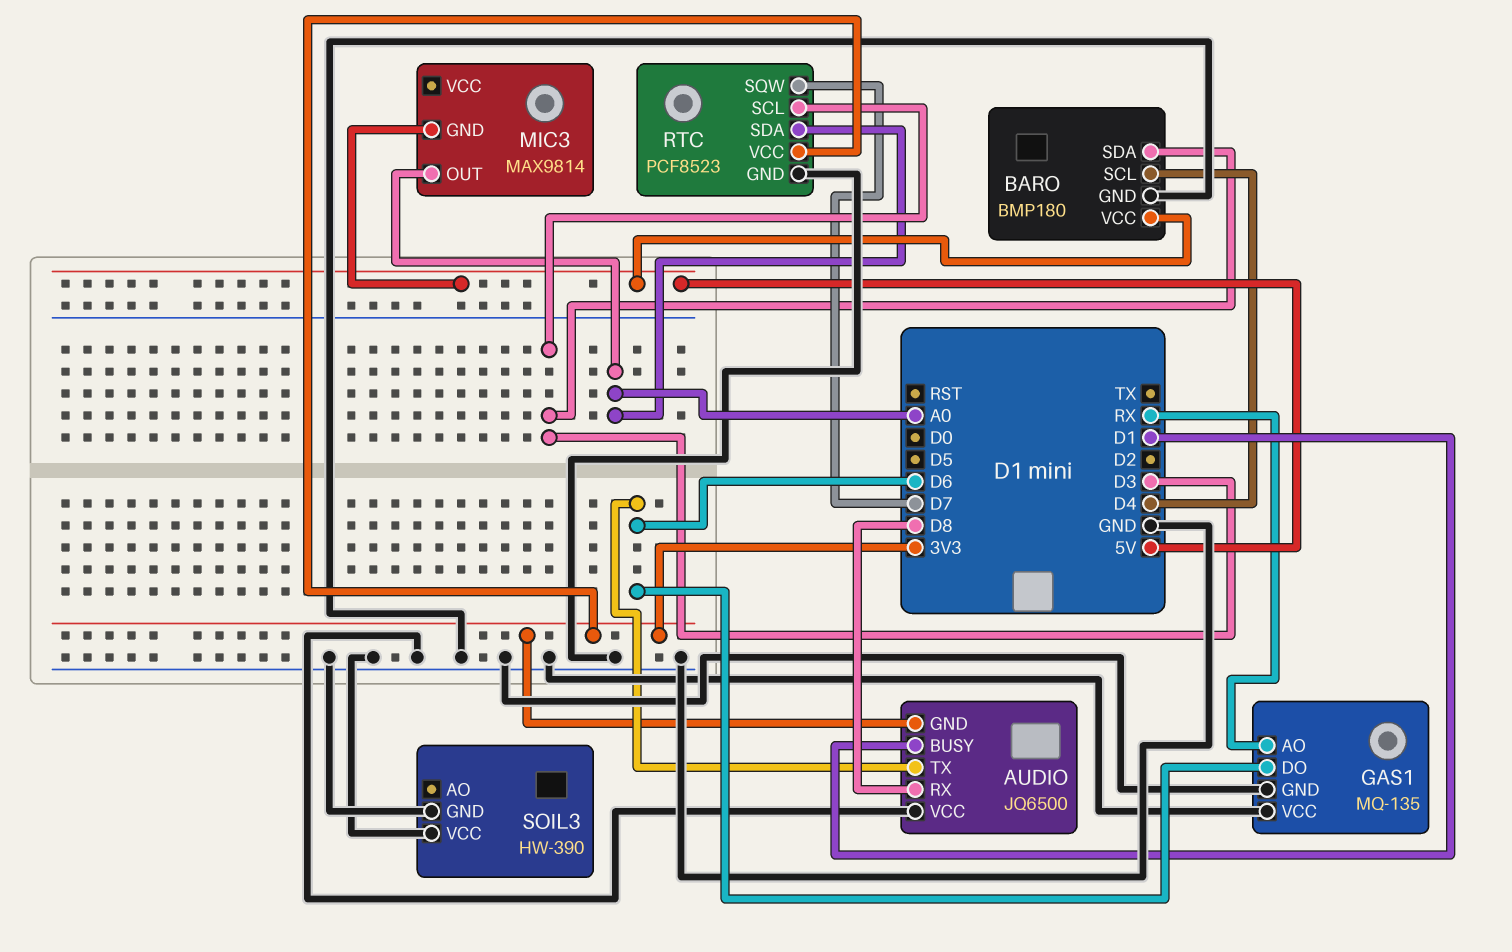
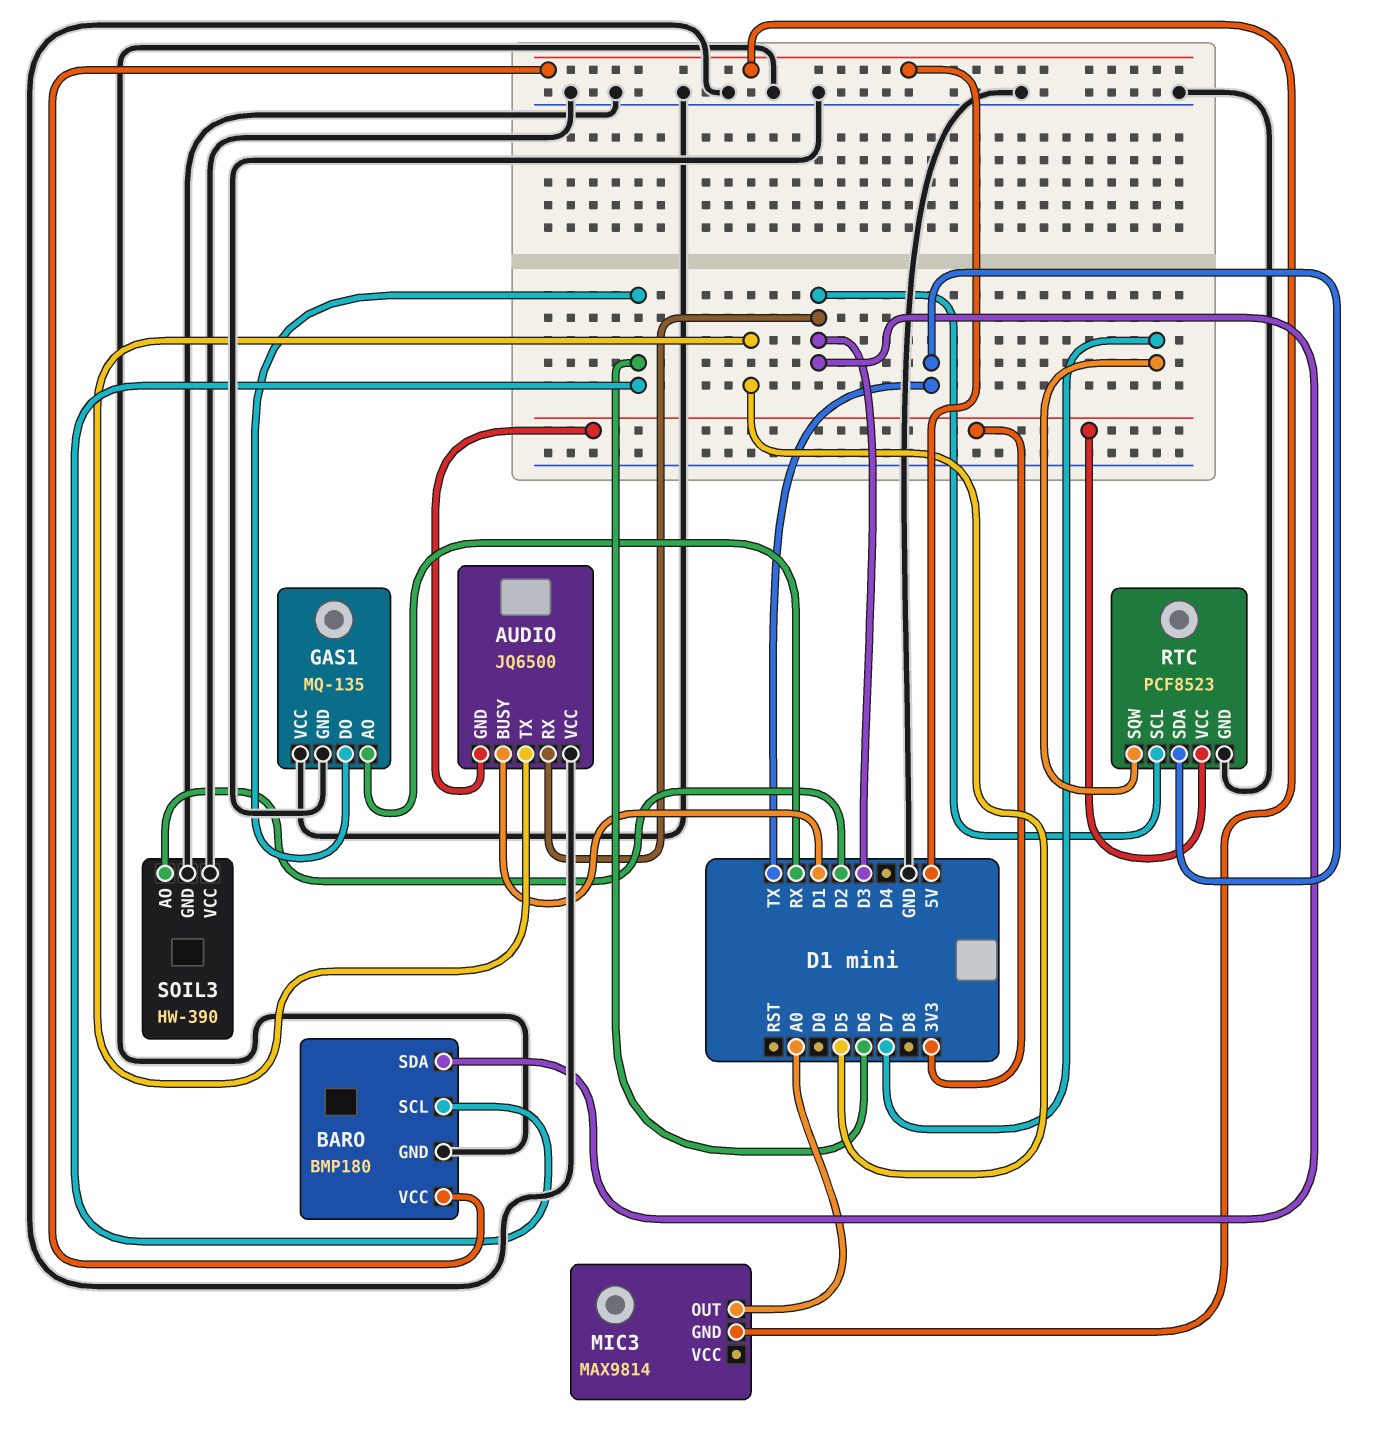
AUDIO pin RX: D8 -> D3
AUDIO pin TX: D6 -> D5
BARO pin SCL: D4 -> D6
RTC pin SDA: A0 -> TX
SOIL3 pin AO: none -> D2

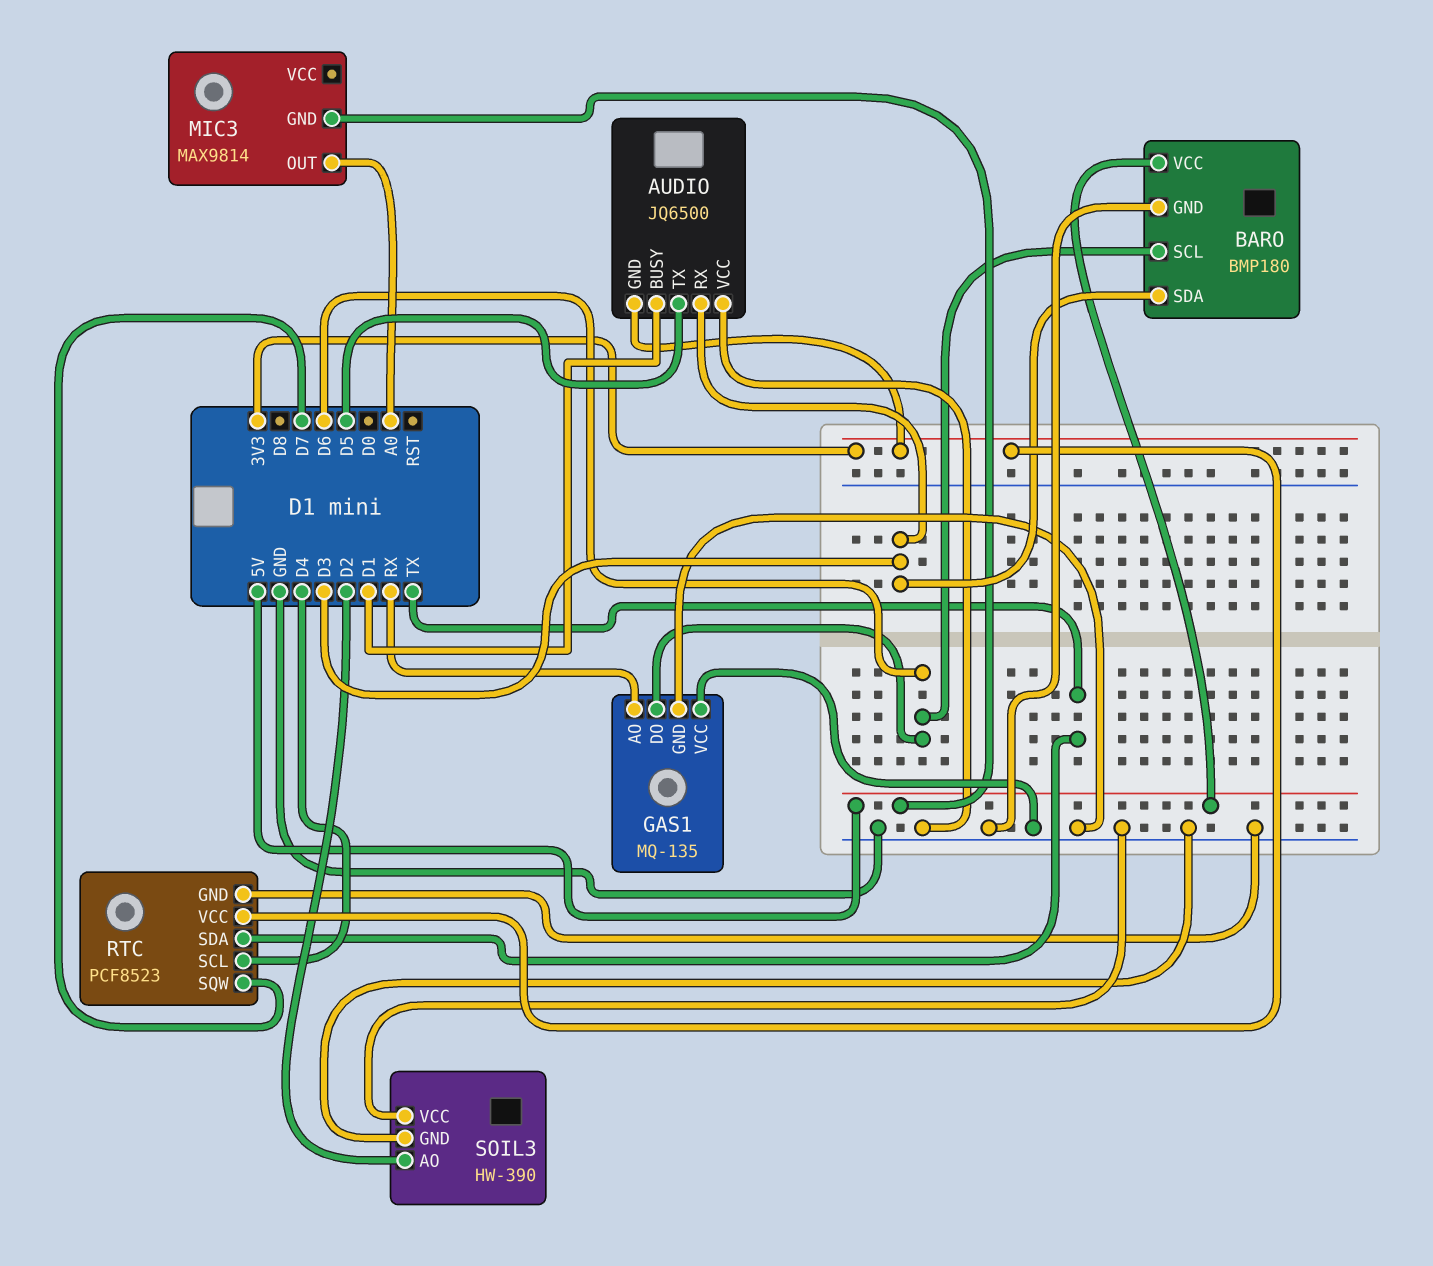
RTC pin SCL: D3 -> D4

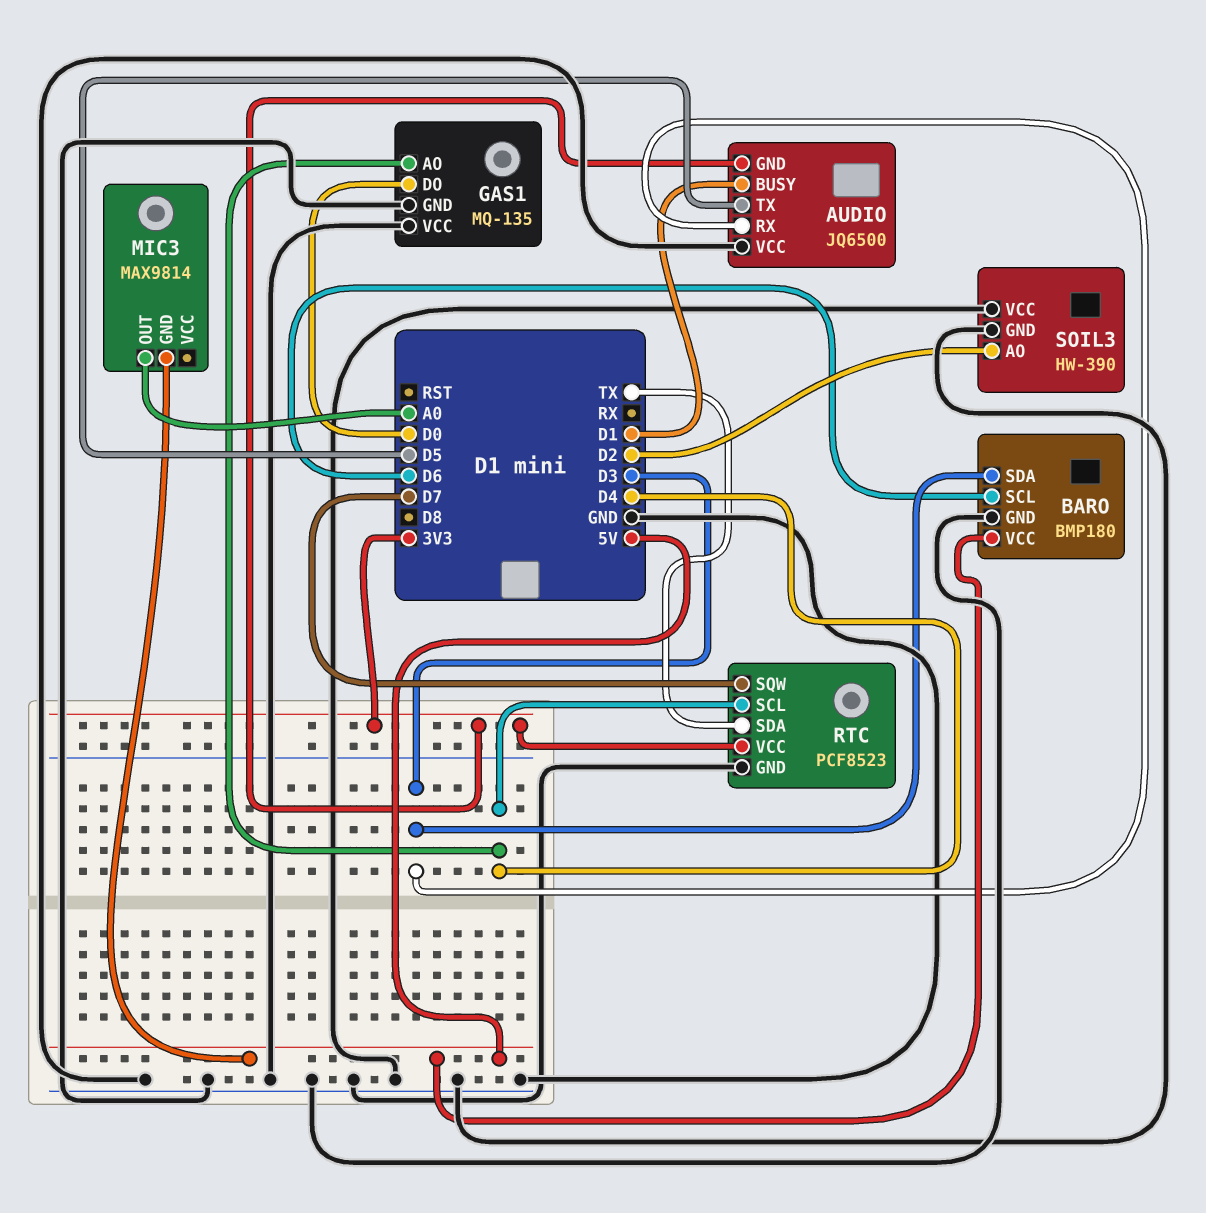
GAS1 pin AO: RX -> D4
GAS1 pin DO: D6 -> D0

